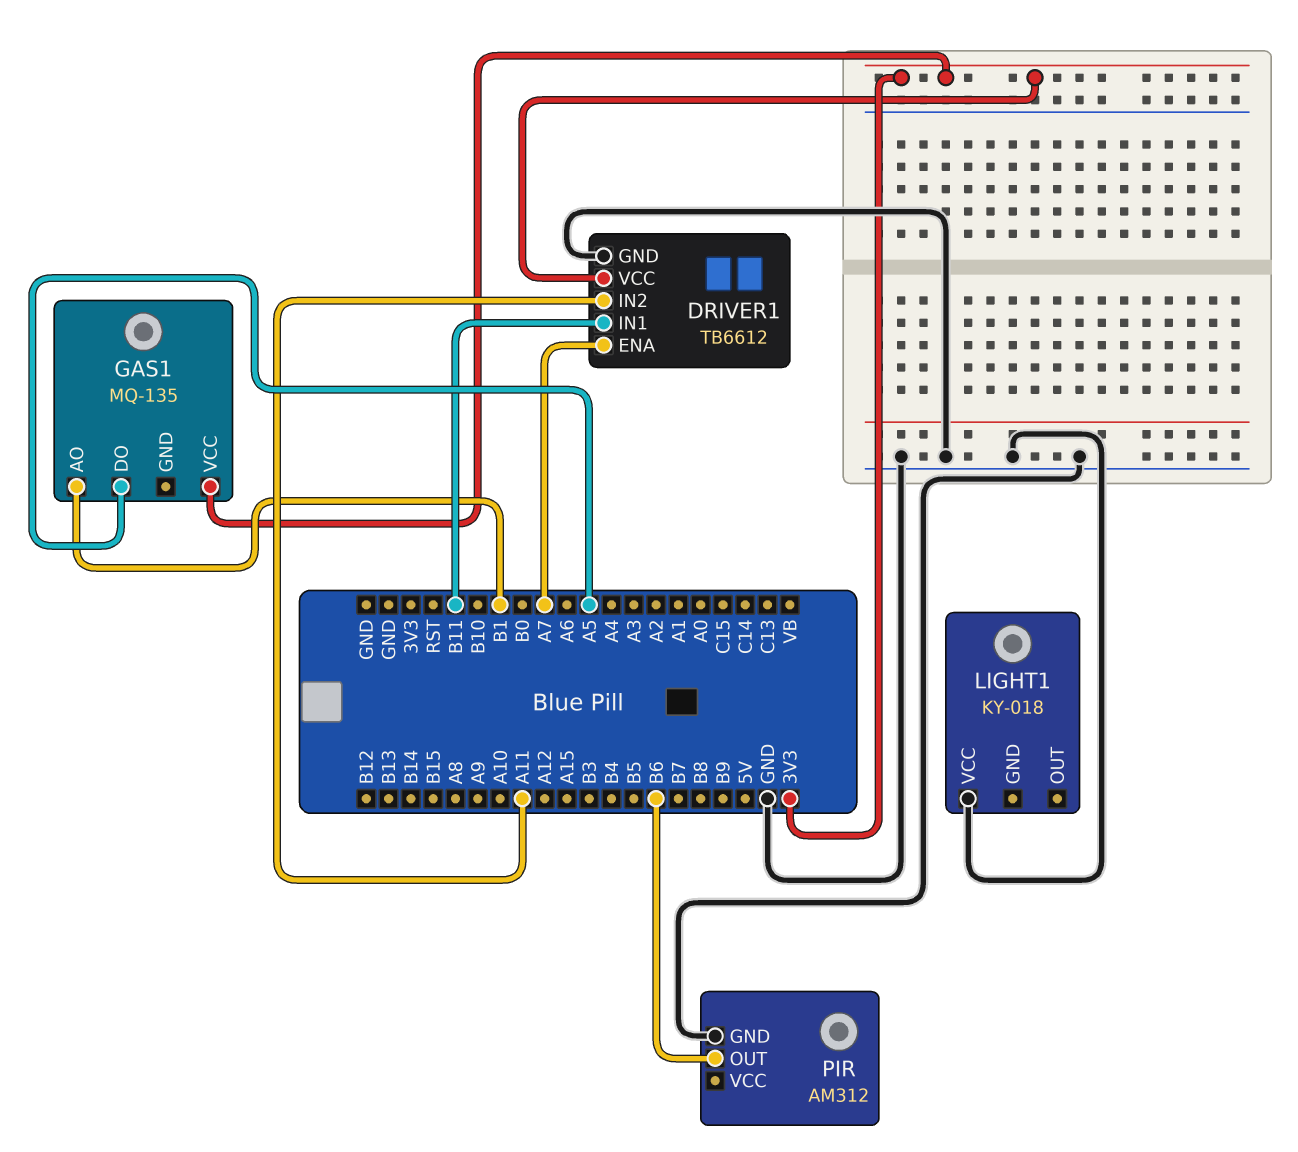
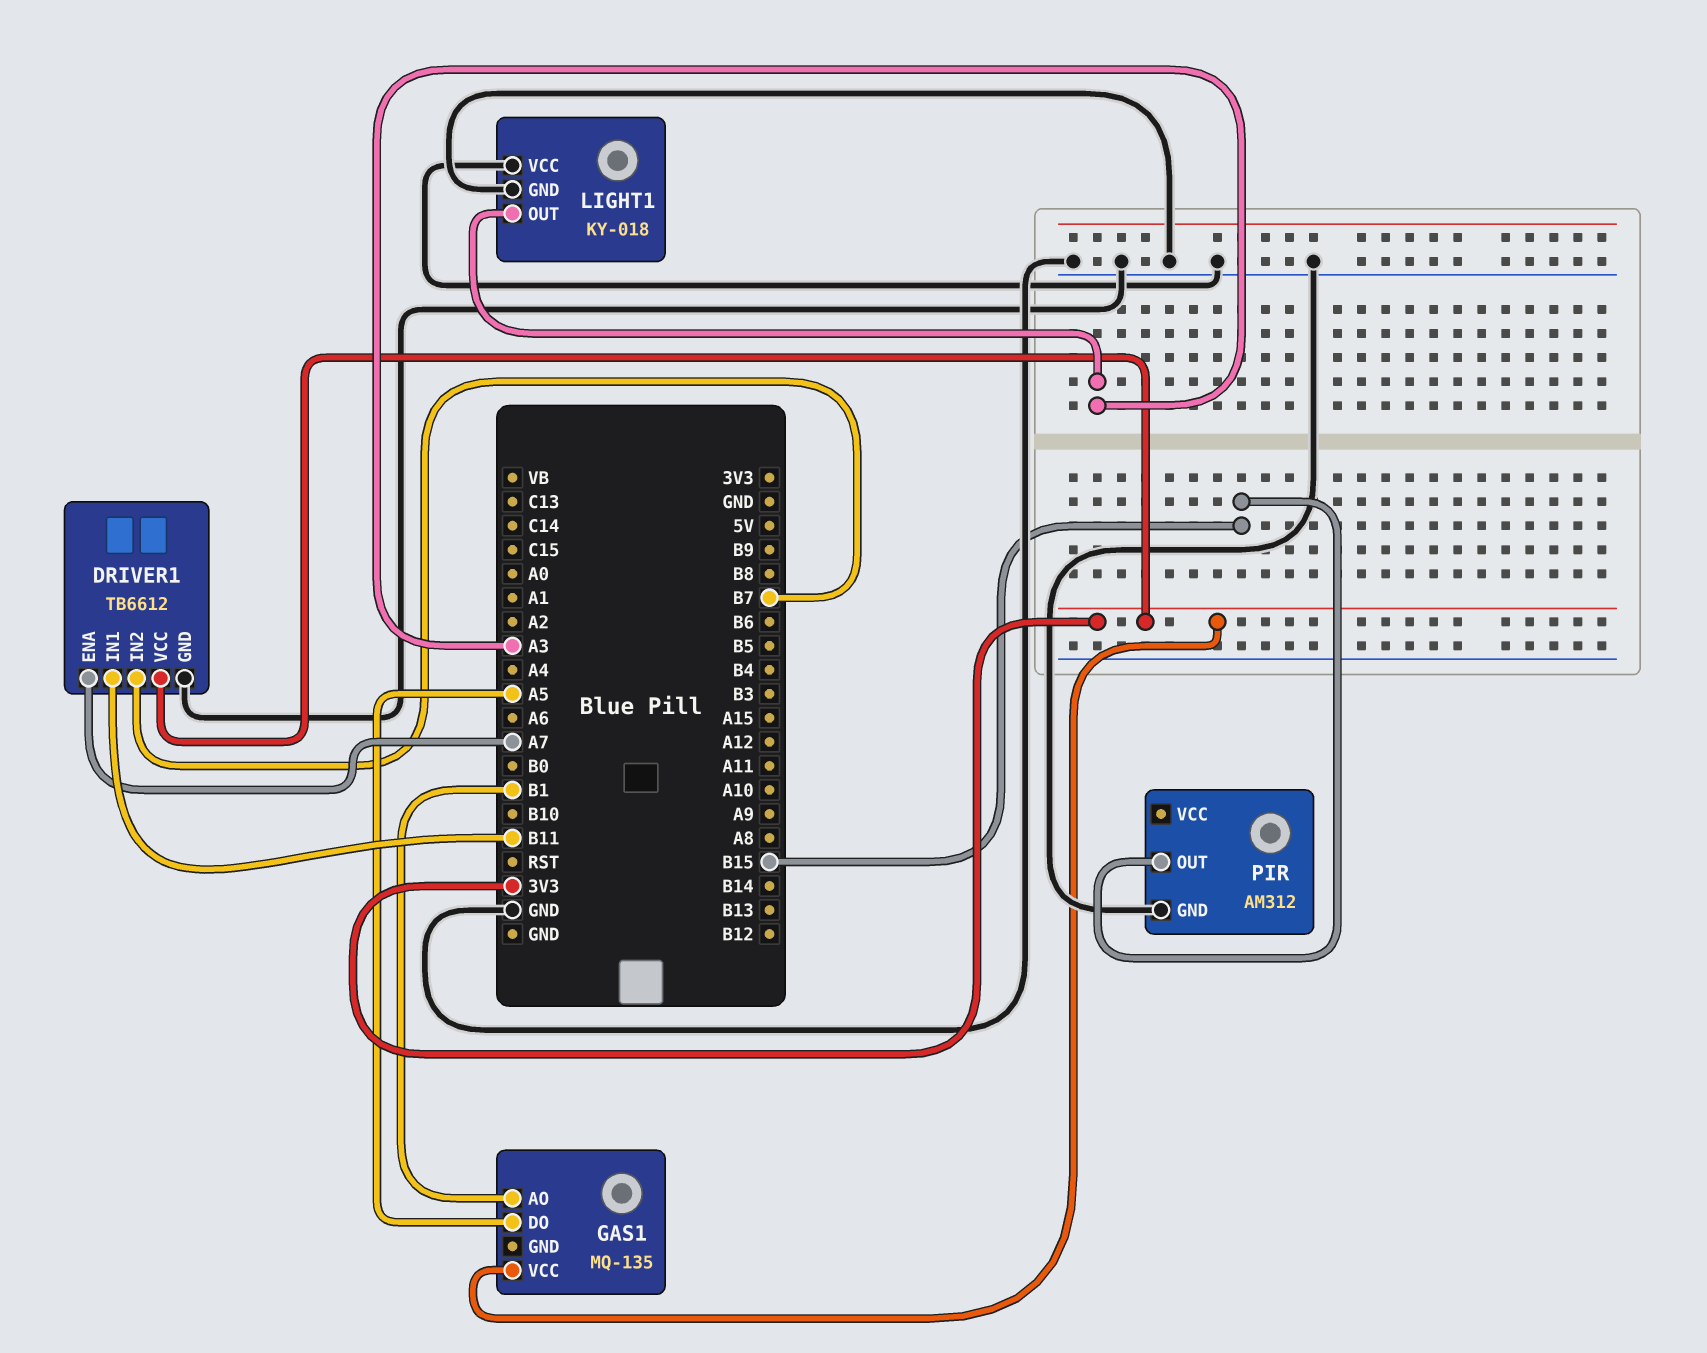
DRIVER1 pin IN2: A11 -> B7
LIGHT1 pin GND: none -> GND
LIGHT1 pin OUT: none -> A3
PIR pin OUT: B6 -> B15

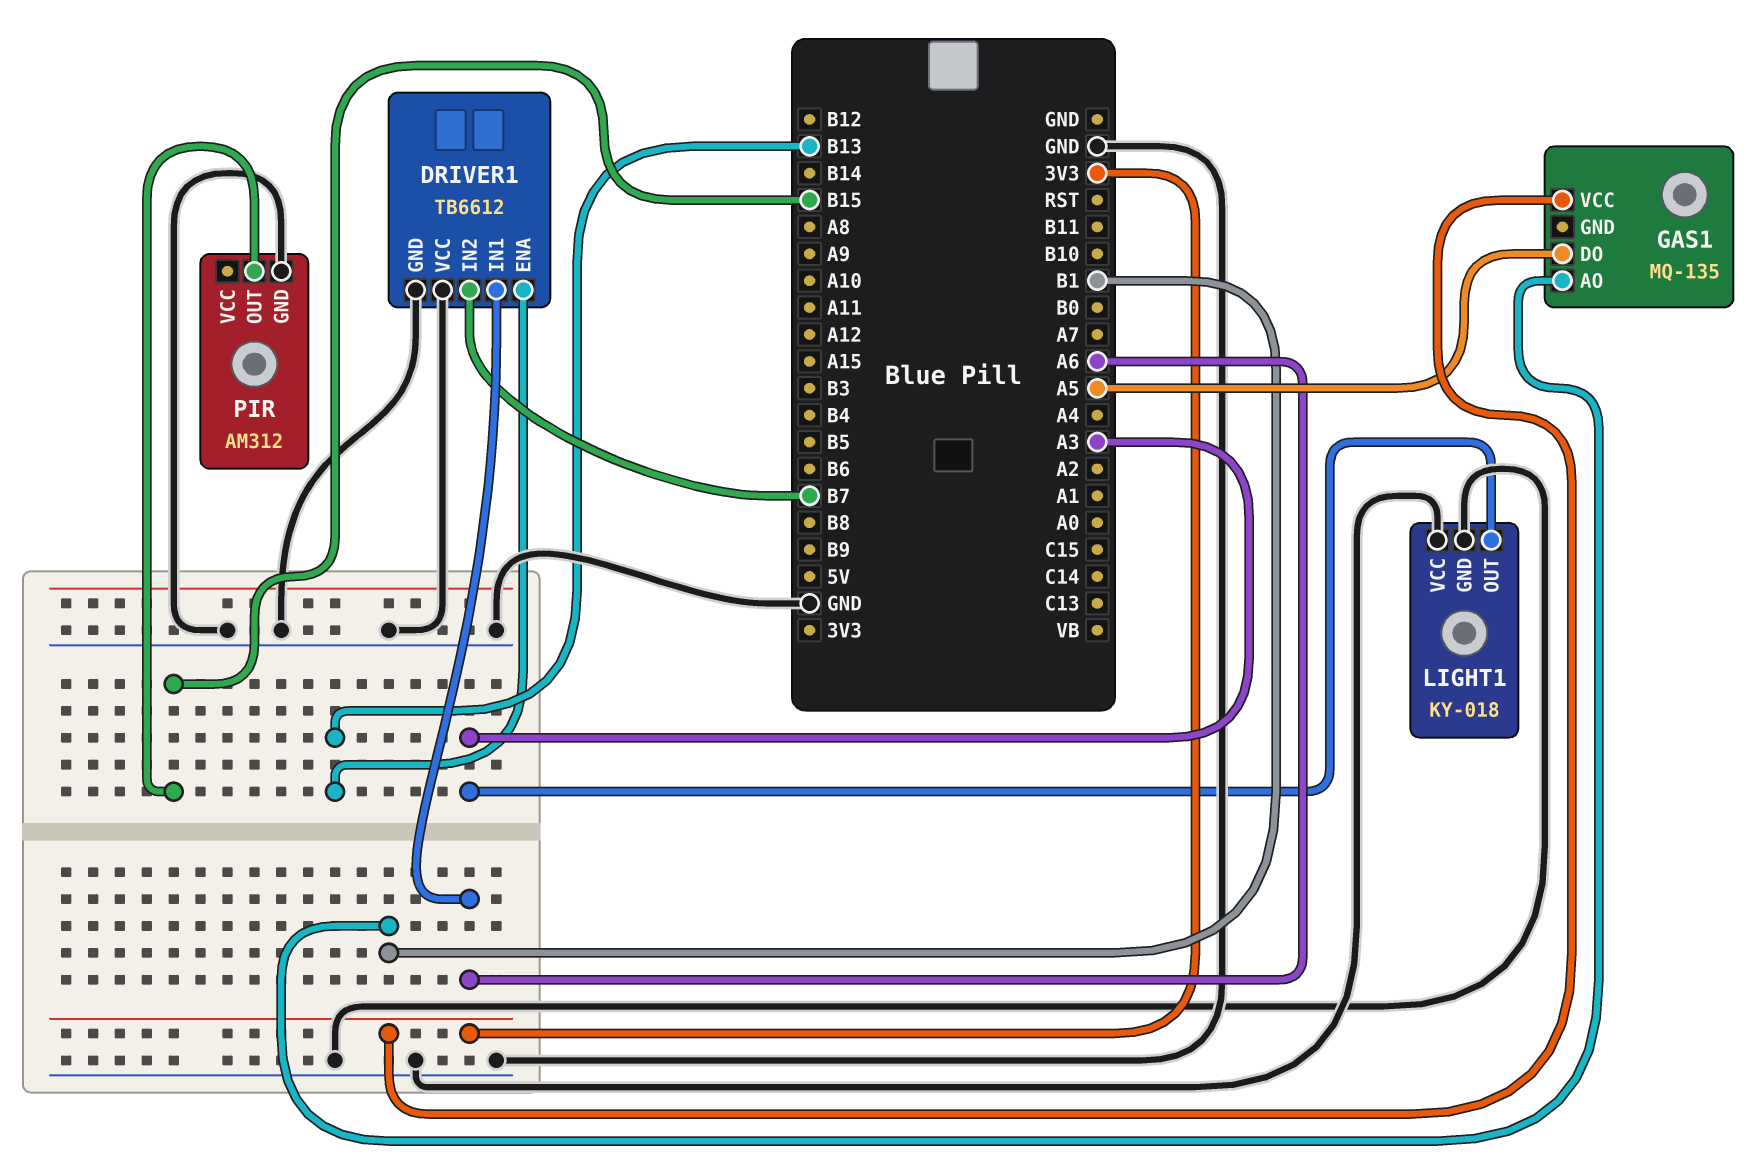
DRIVER1 pin ENA: A7 -> B13
DRIVER1 pin IN1: B11 -> A6
DRIVER1 pin VCC: 3V3 -> GND

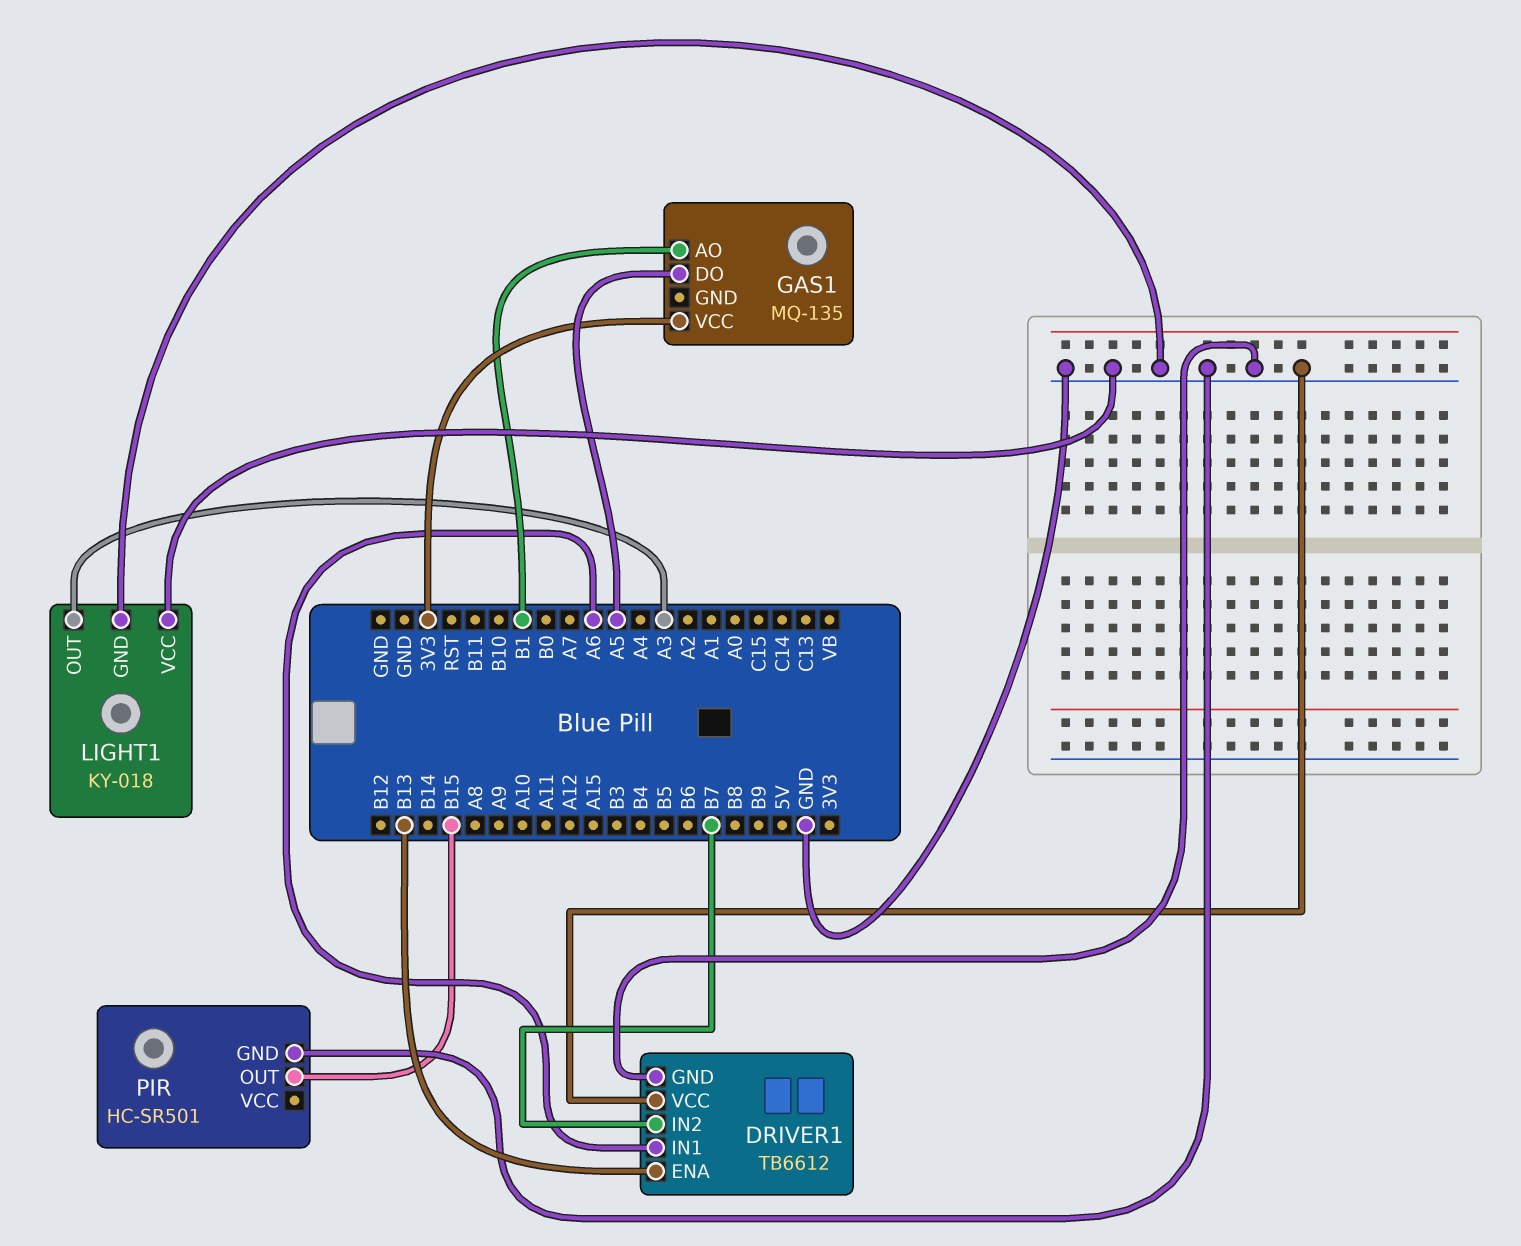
PIR: AM312 -> HC-SR501

